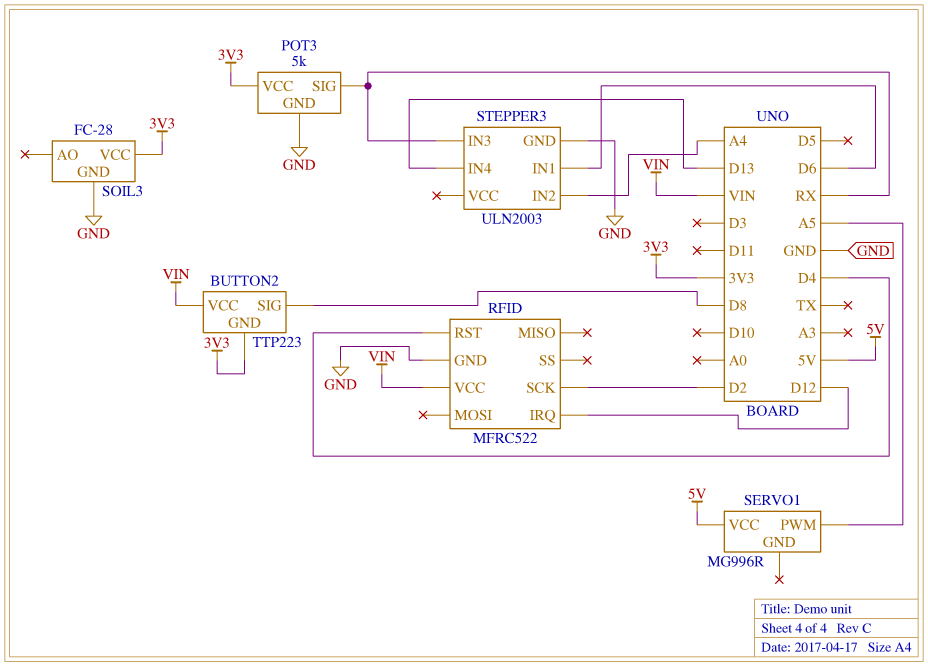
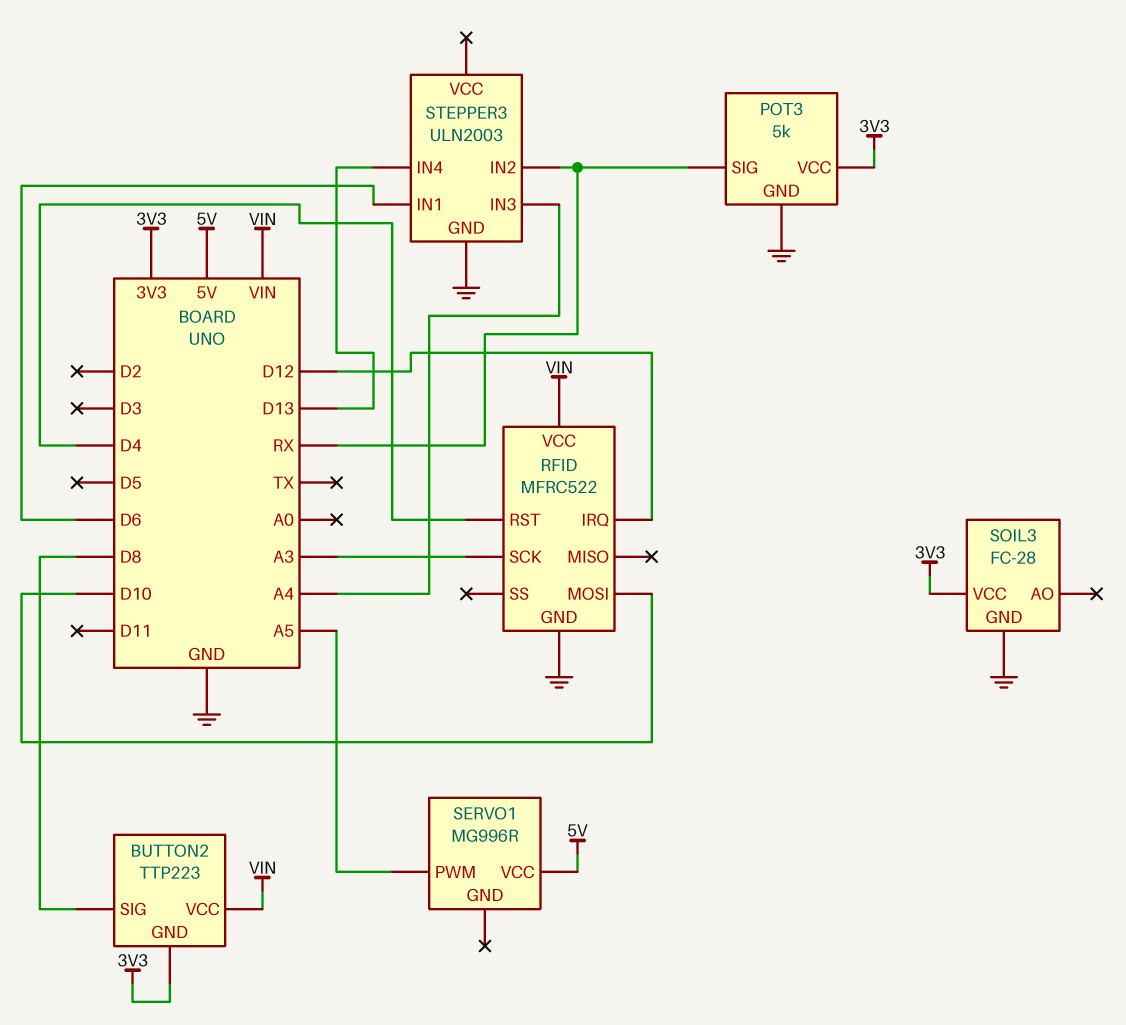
RFID pin MOSI: none -> D10
RFID pin SCK: D2 -> A3
STEPPER3 pin IN2: A4 -> RX
STEPPER3 pin IN3: RX -> A4

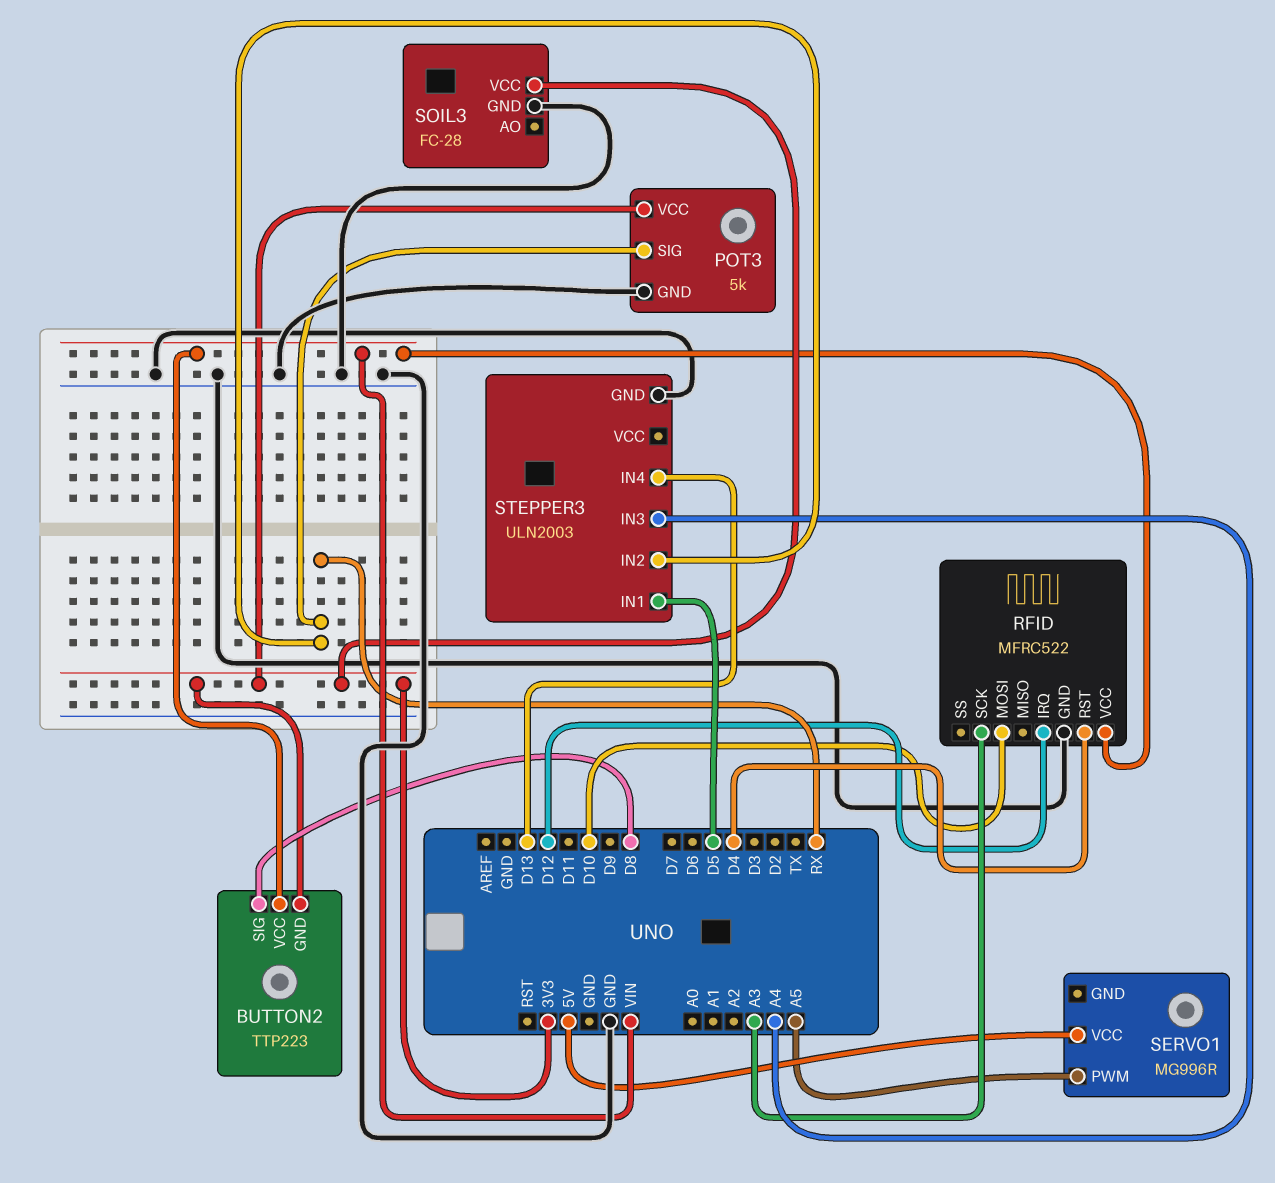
STEPPER3 pin IN1: D6 -> D5

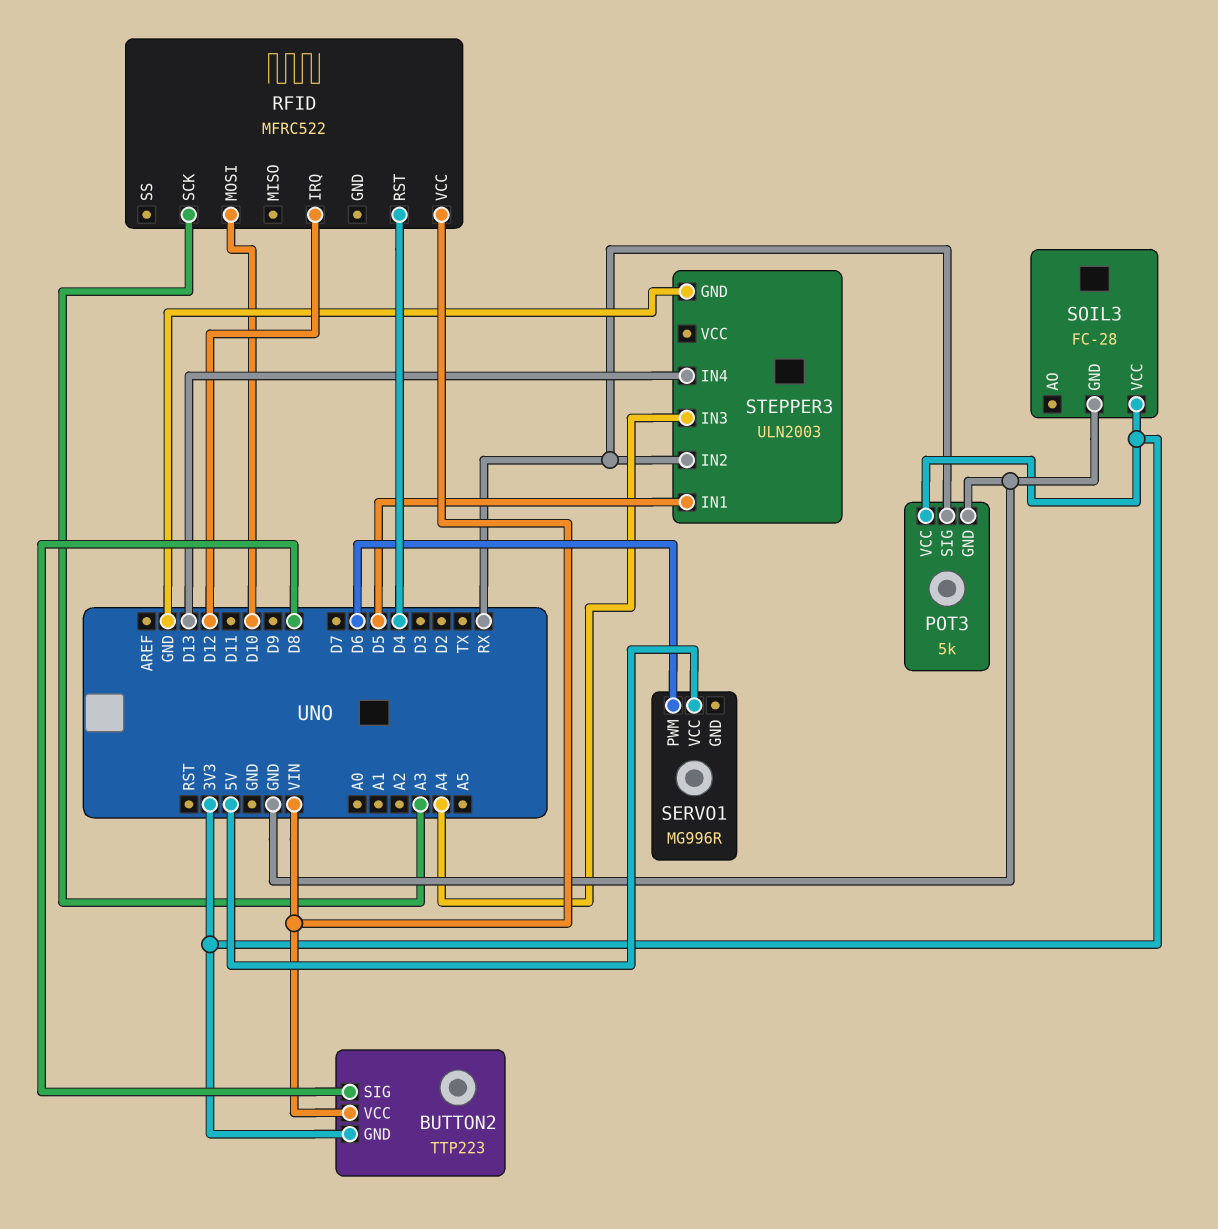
RFID pin GND: GND -> none
SERVO1 pin PWM: A5 -> D6

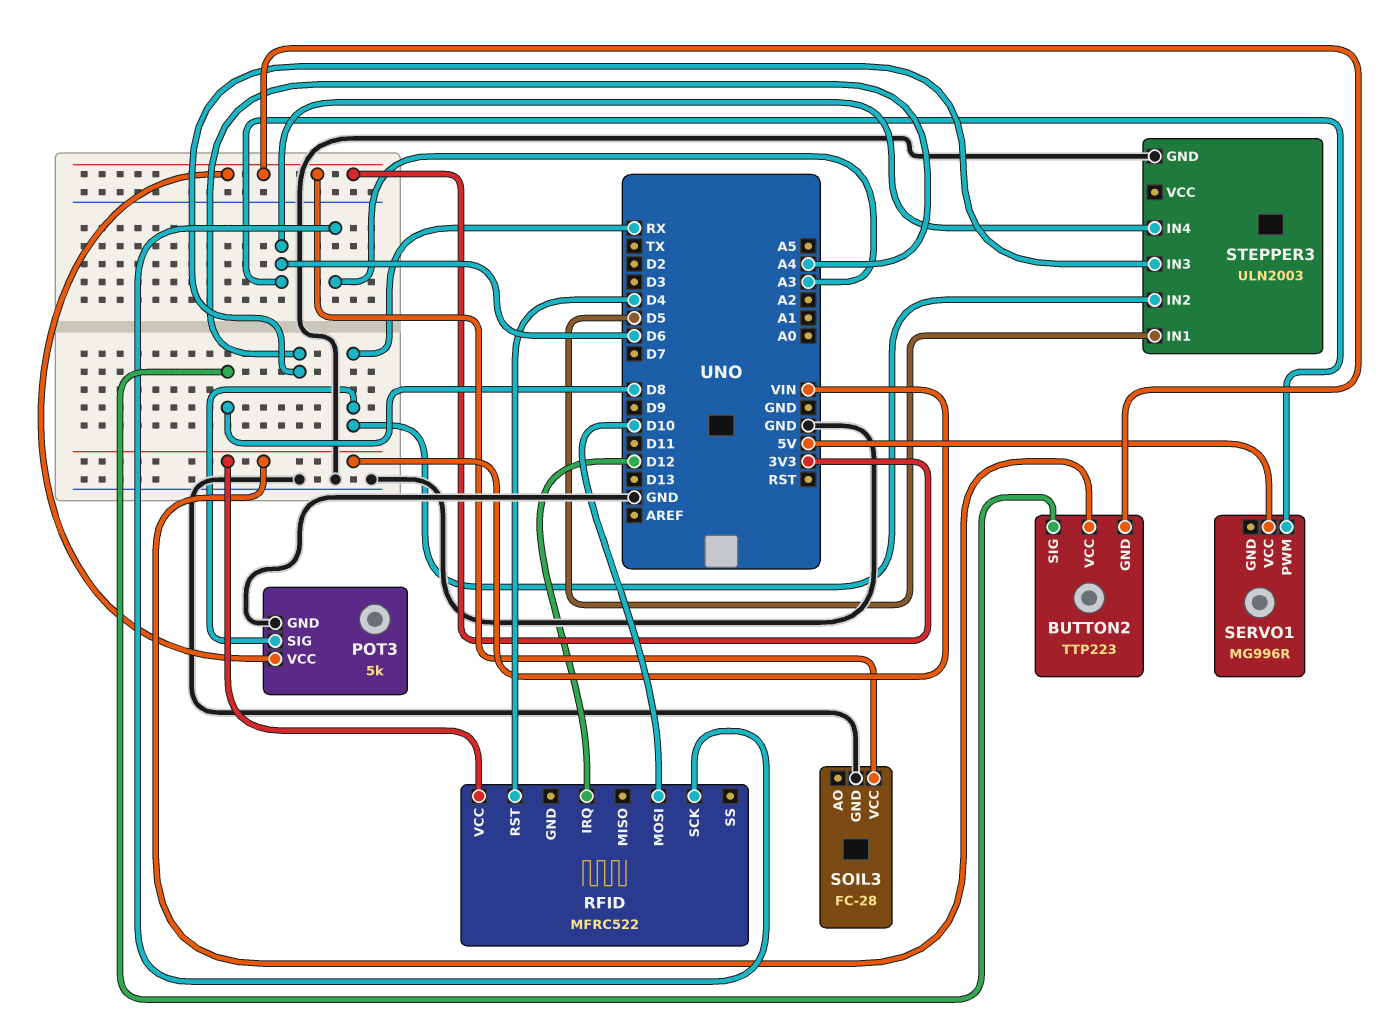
STEPPER3 pin IN4: D13 -> D6

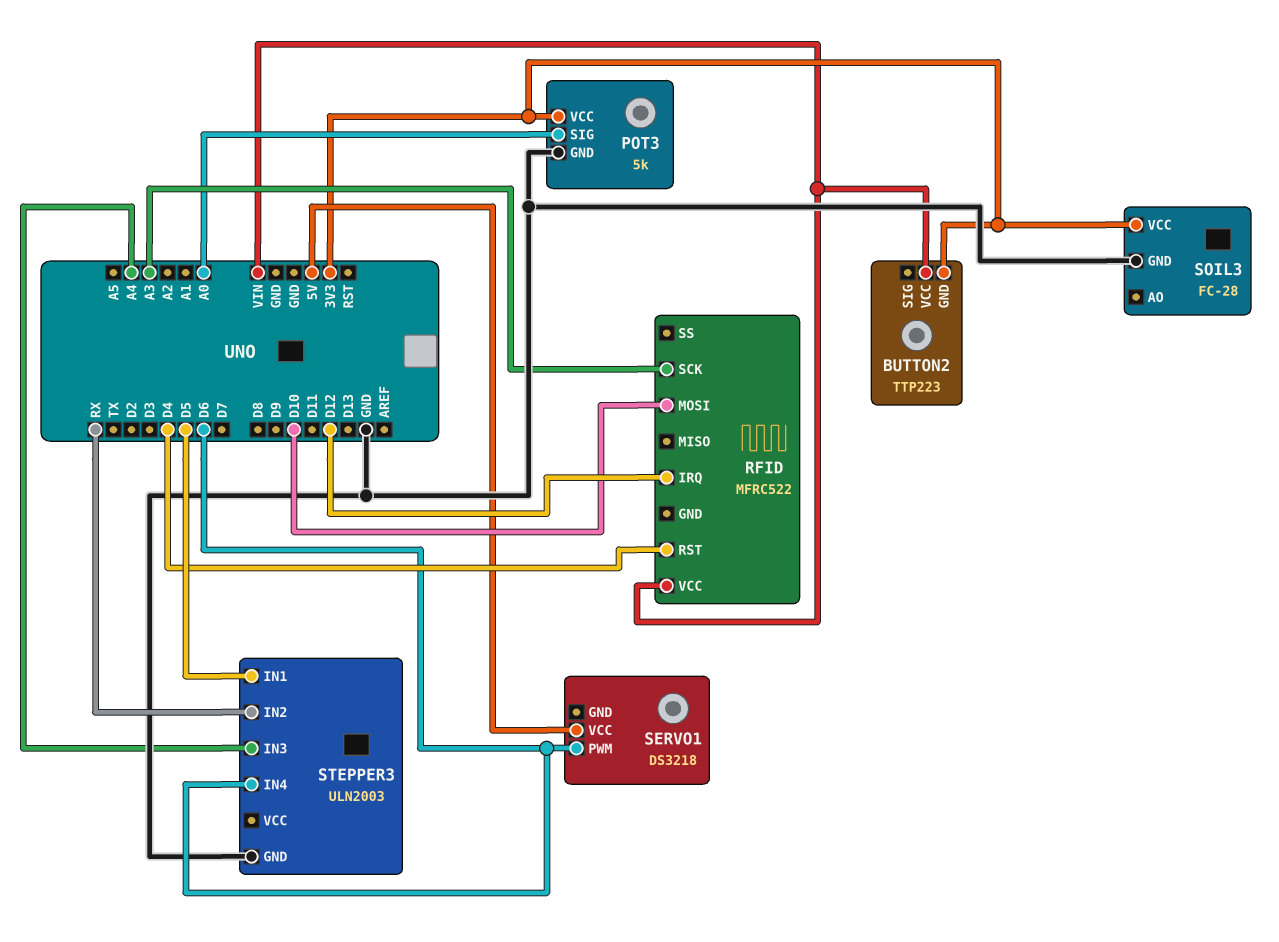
BUTTON2 pin SIG: D8 -> none
POT3 pin SIG: RX -> A0
SERVO1: MG996R -> DS3218

